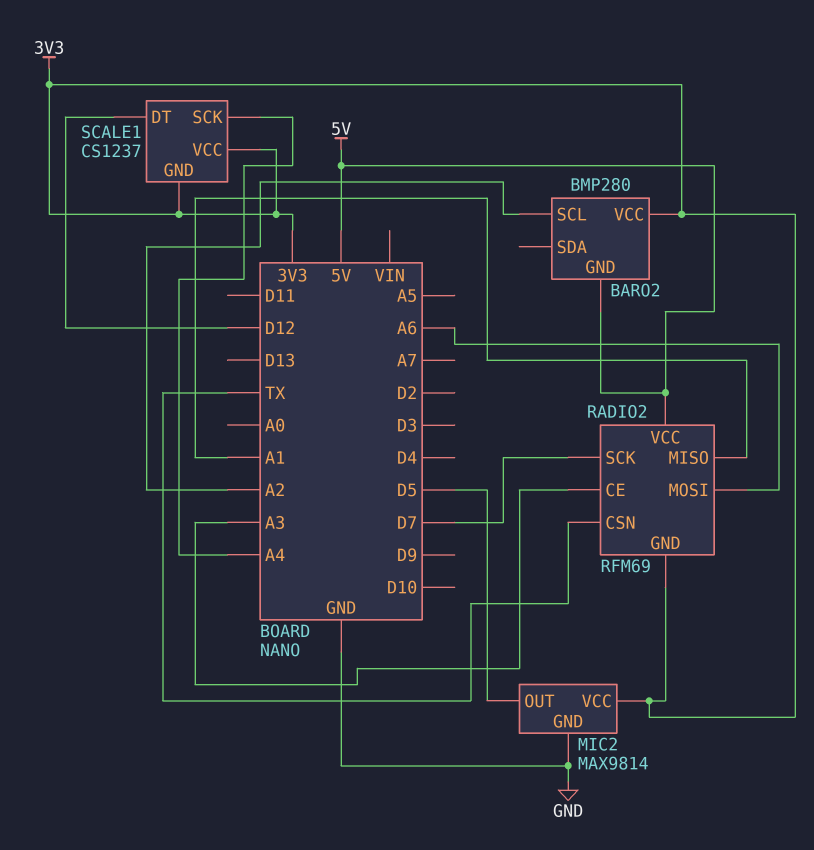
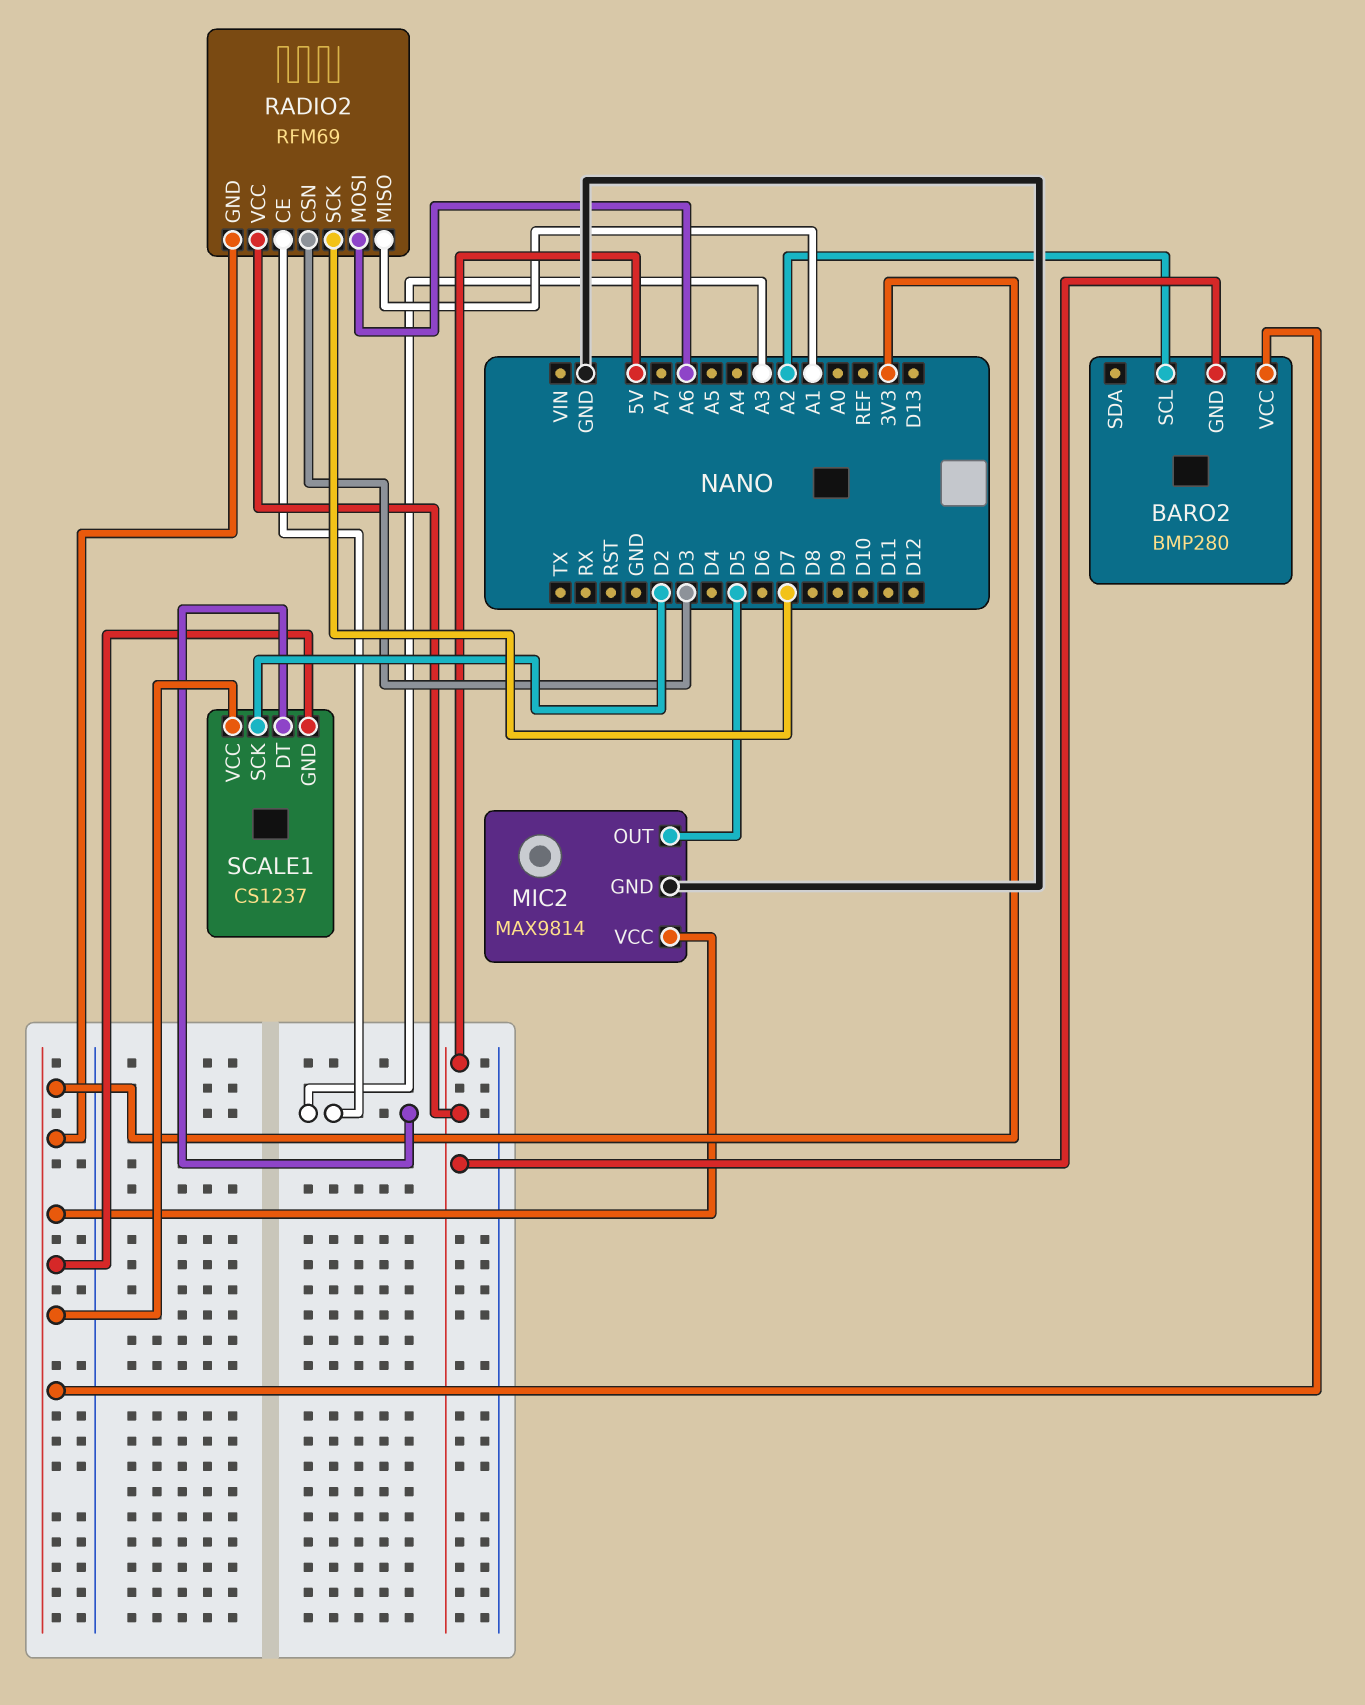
RADIO2 pin CSN: TX -> D3
SCALE1 pin DT: D12 -> A3
SCALE1 pin SCK: A4 -> D2

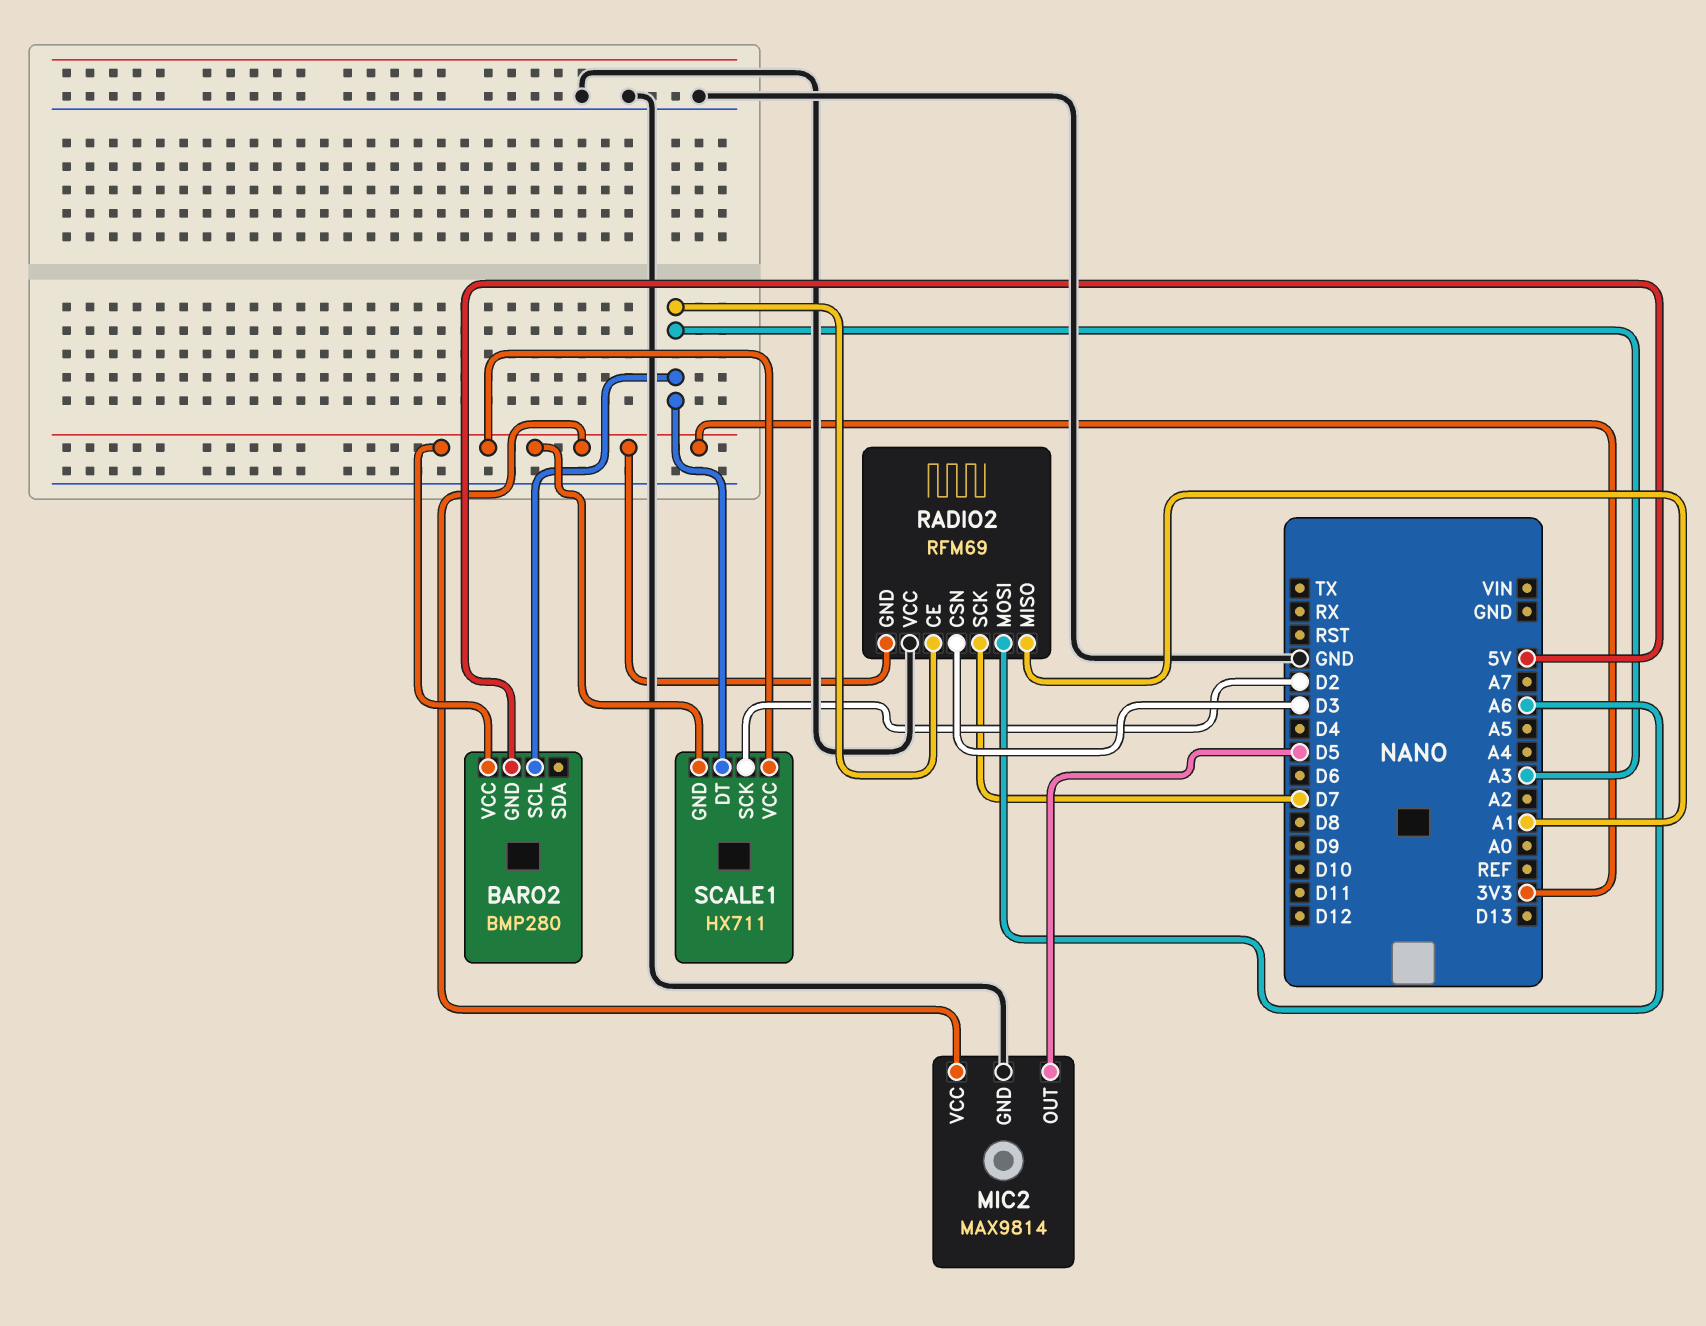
BARO2 pin SCL: A2 -> A3
RADIO2 pin VCC: 5V -> GND
SCALE1: CS1237 -> HX711

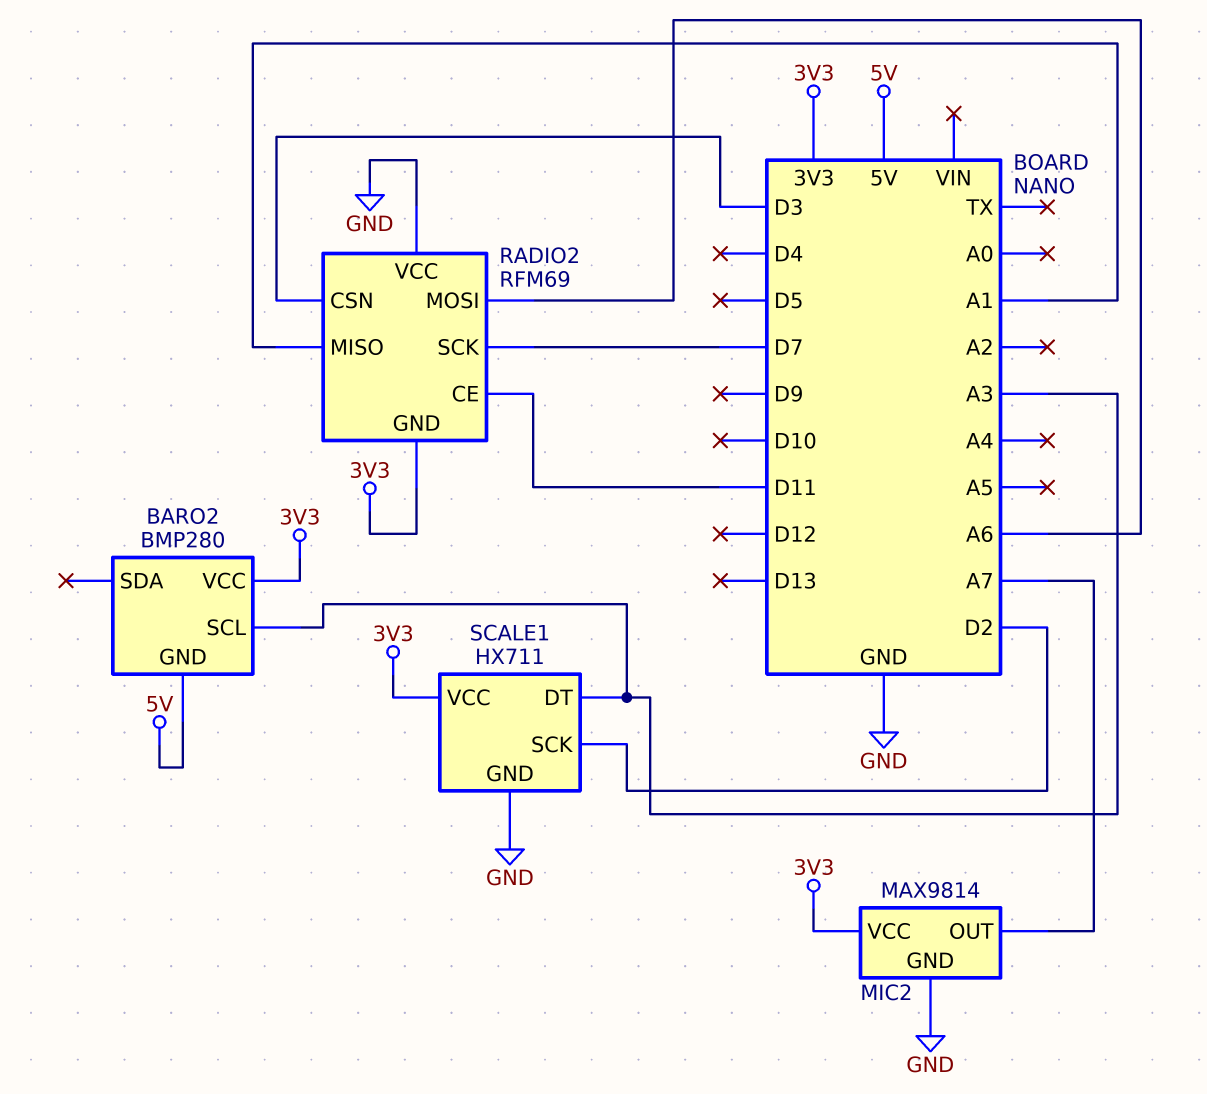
MIC2 pin OUT: D5 -> A7
RADIO2 pin CE: A3 -> D11
SCALE1 pin GND: 3V3 -> GND

